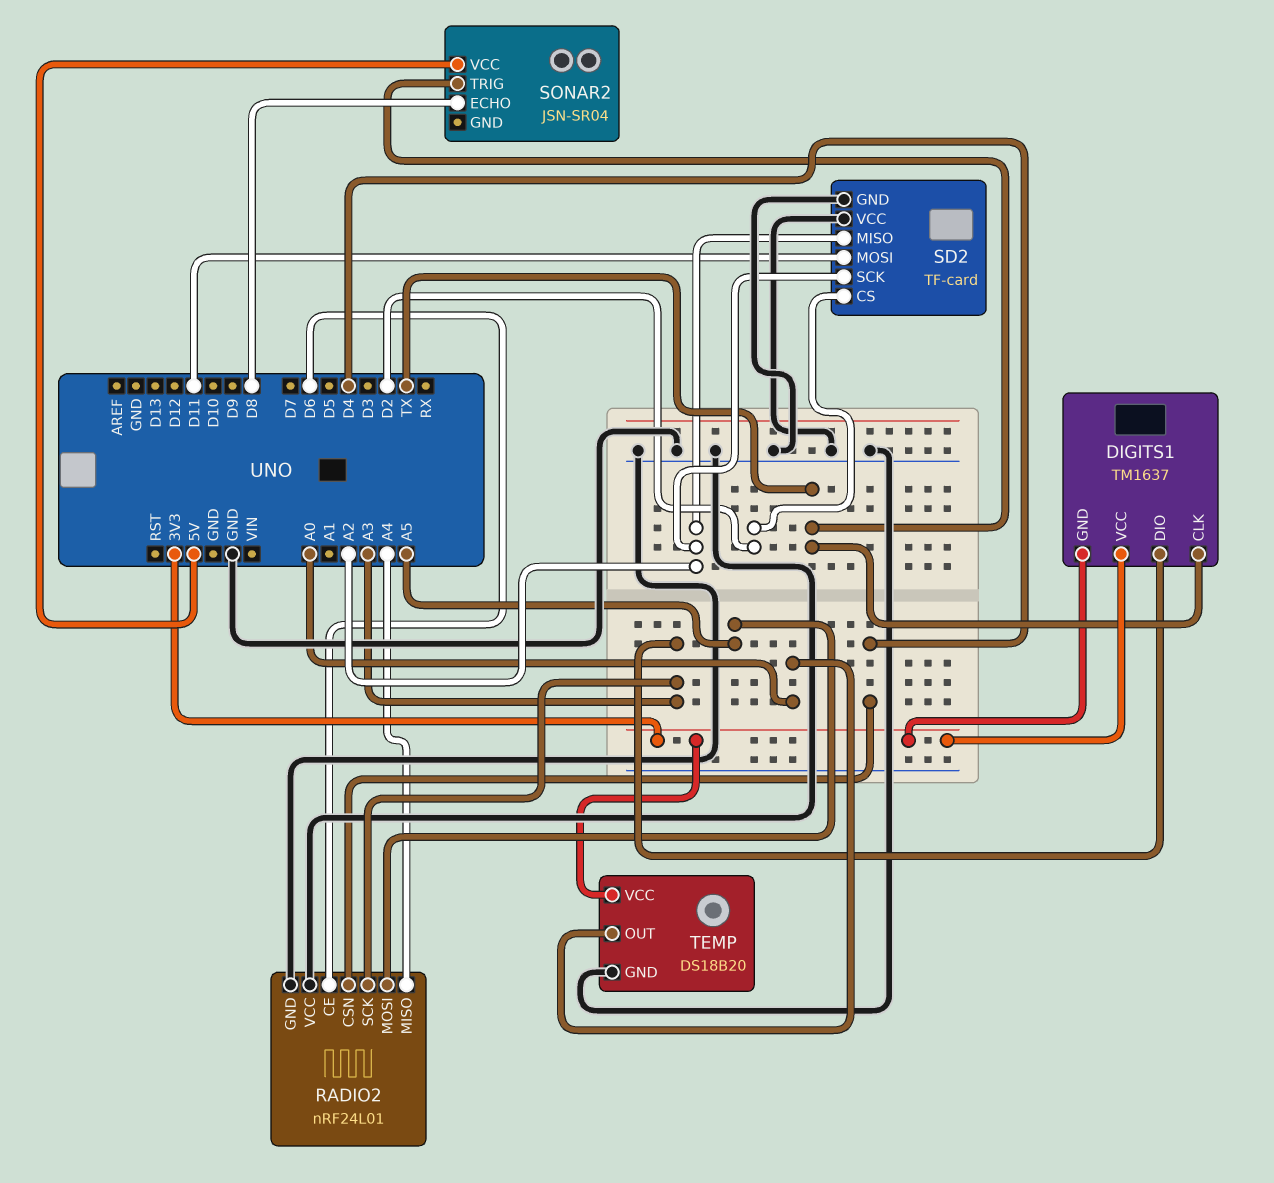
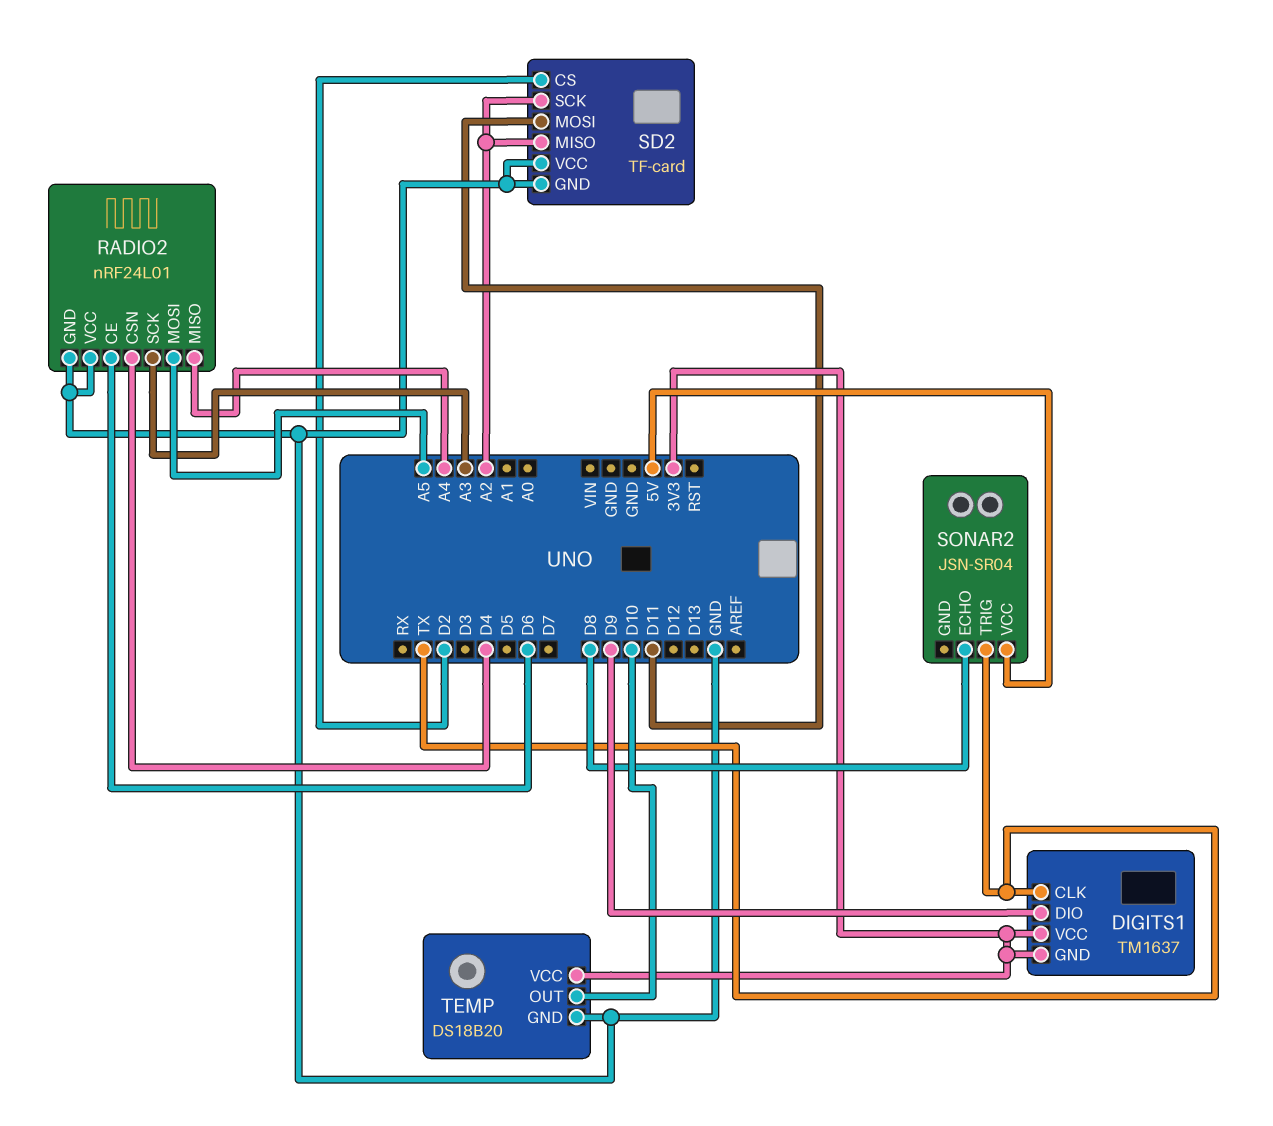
DIGITS1 pin DIO: A3 -> D9
TEMP pin OUT: A0 -> D10

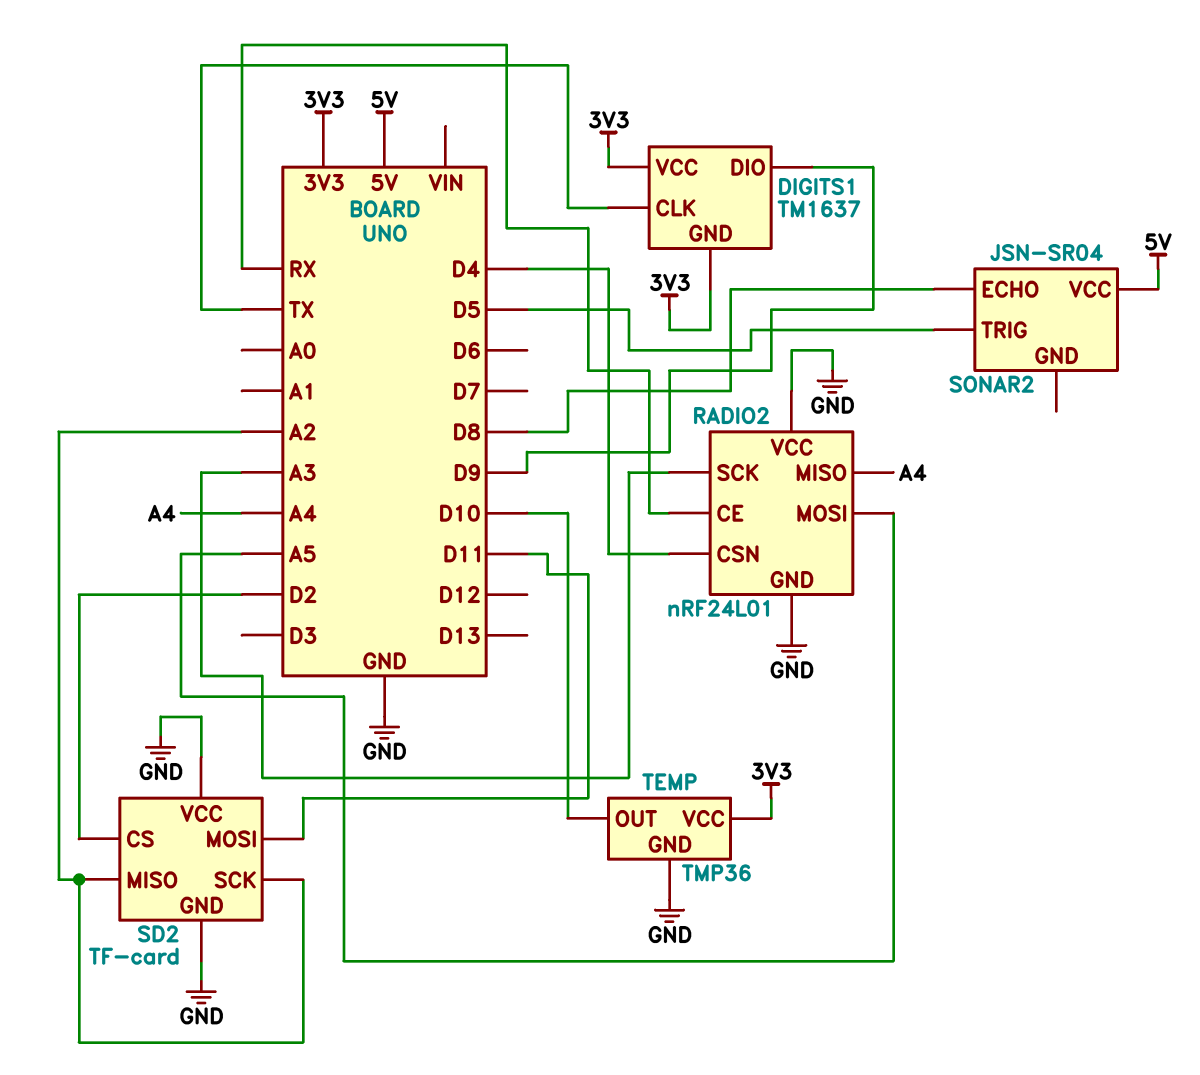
RADIO2 pin CE: D6 -> RX
SONAR2 pin TRIG: TX -> D5
TEMP: DS18B20 -> TMP36

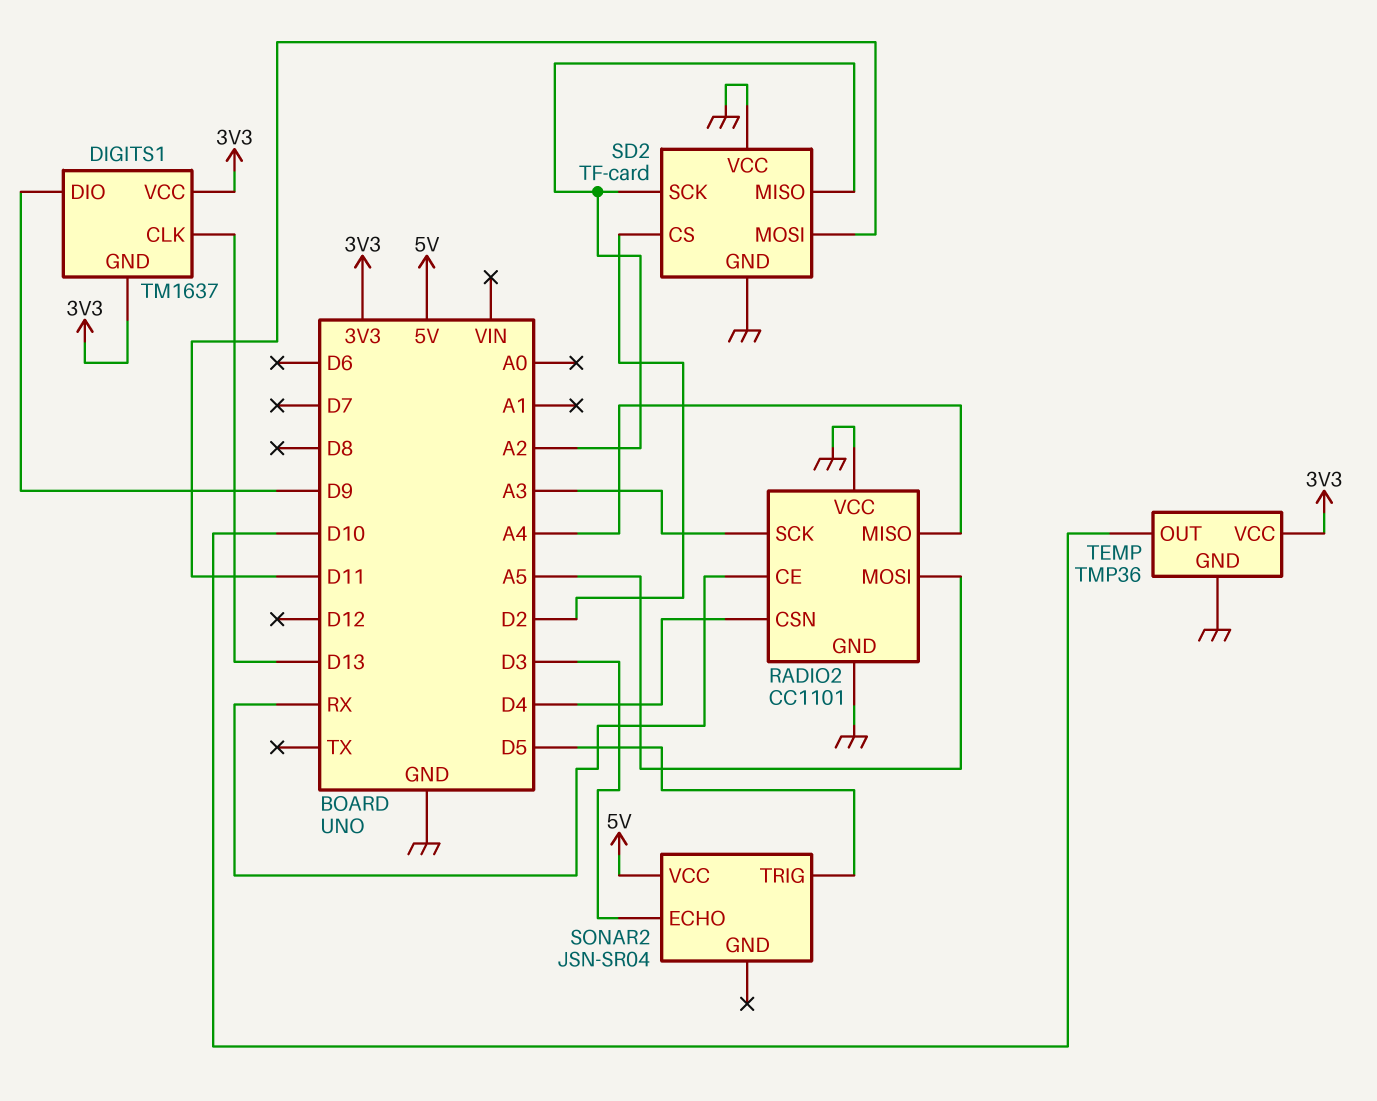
DIGITS1 pin CLK: TX -> D13
RADIO2: nRF24L01 -> CC1101
SONAR2 pin ECHO: D8 -> D3

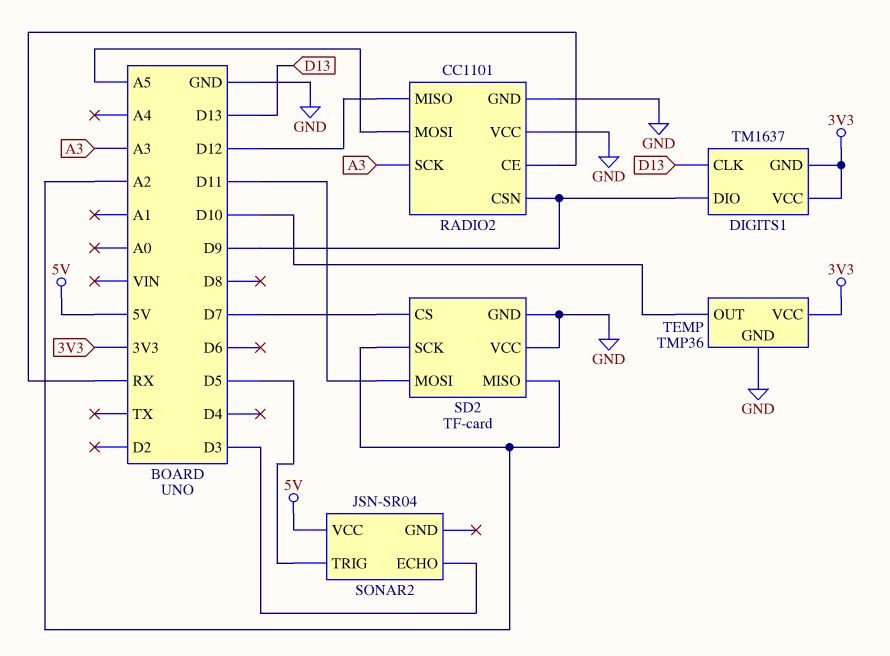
RADIO2 pin CSN: D4 -> D9
RADIO2 pin MISO: A4 -> D12
SD2 pin CS: D2 -> D7

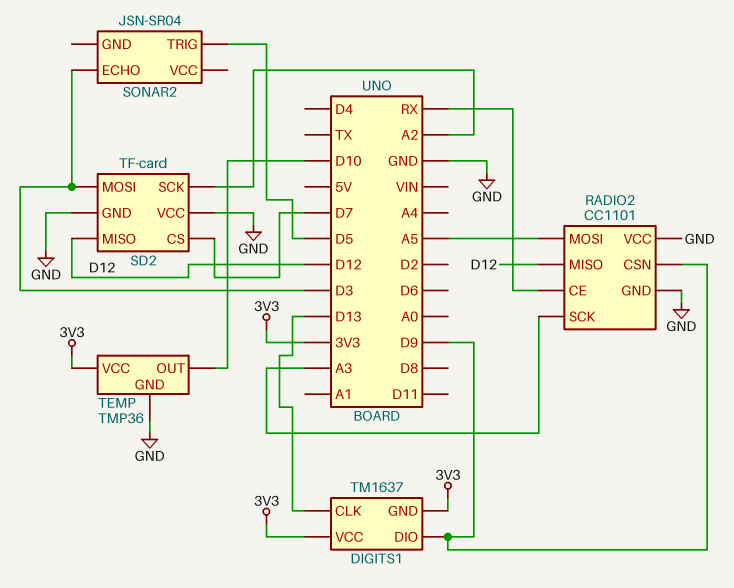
SD2 pin MISO: A2 -> D12
SD2 pin MOSI: D11 -> D3
SONAR2 pin VCC: 5V -> none

